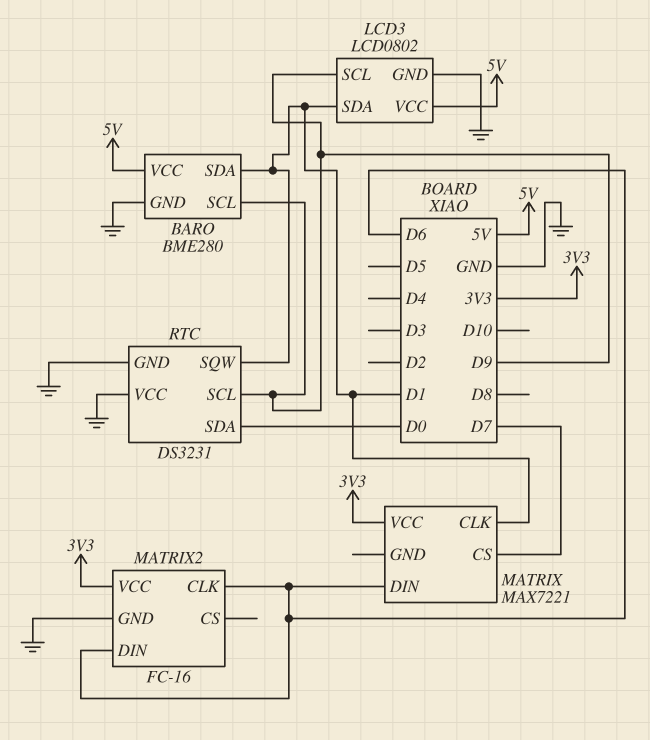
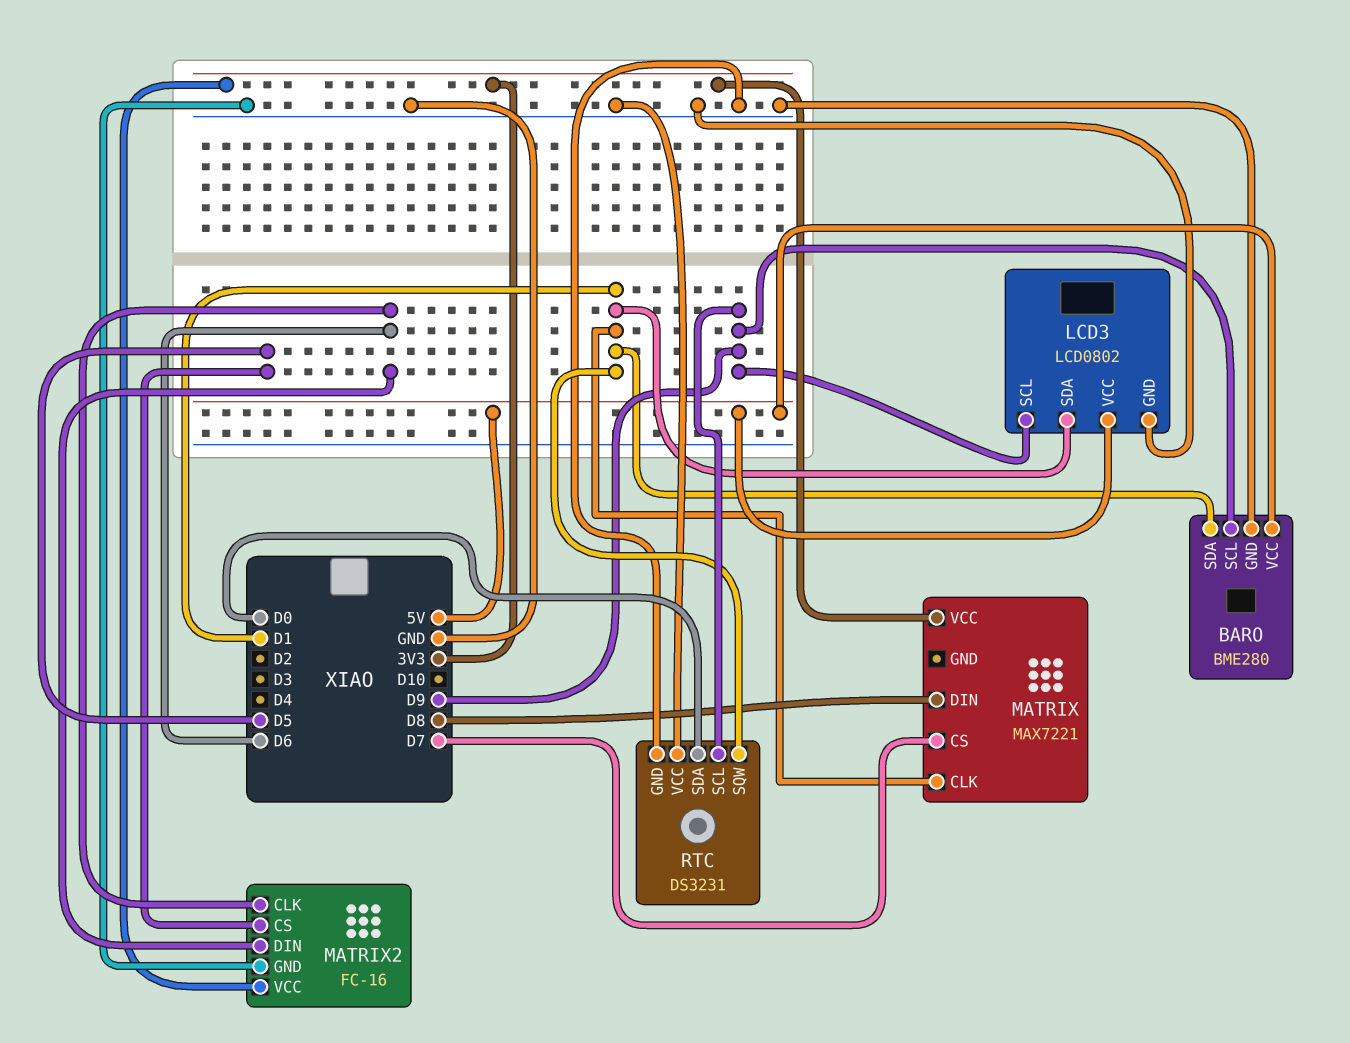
MATRIX pin DIN: D6 -> D8
MATRIX2 pin CS: none -> D5

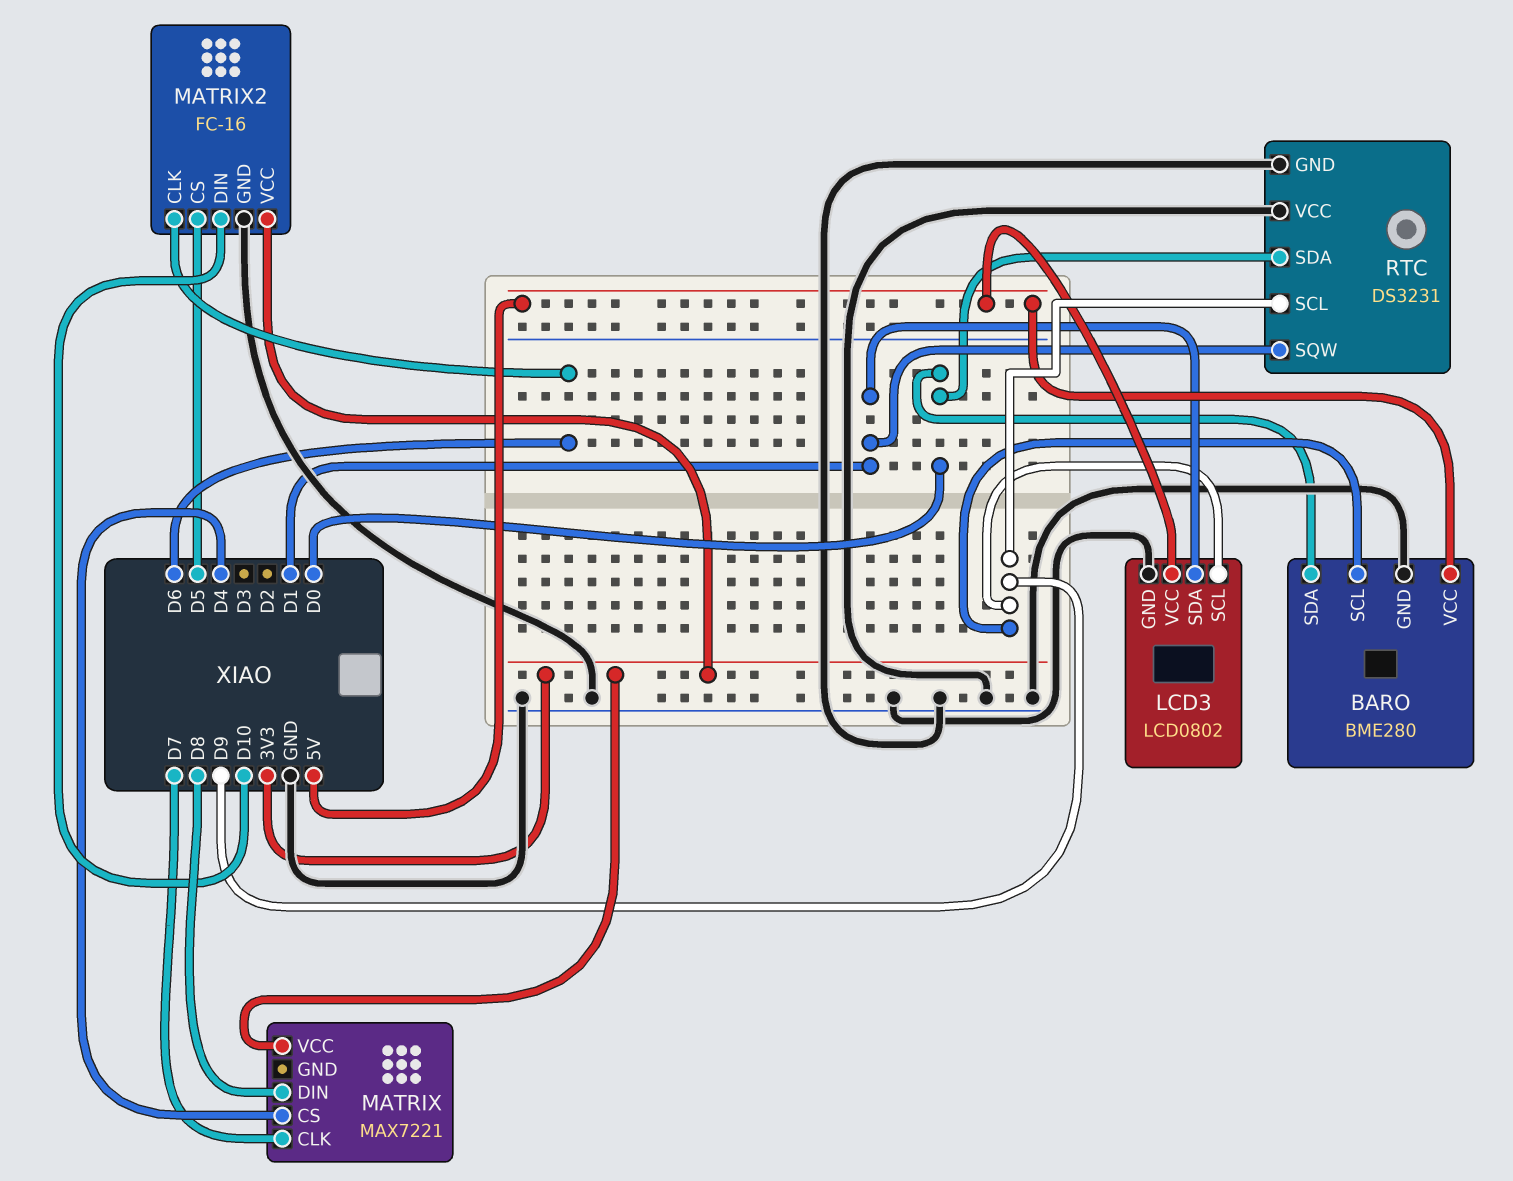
BARO pin SDA: D1 -> D0
MATRIX pin CLK: D1 -> D7
MATRIX pin CS: D7 -> D4
MATRIX2 pin DIN: D6 -> D10

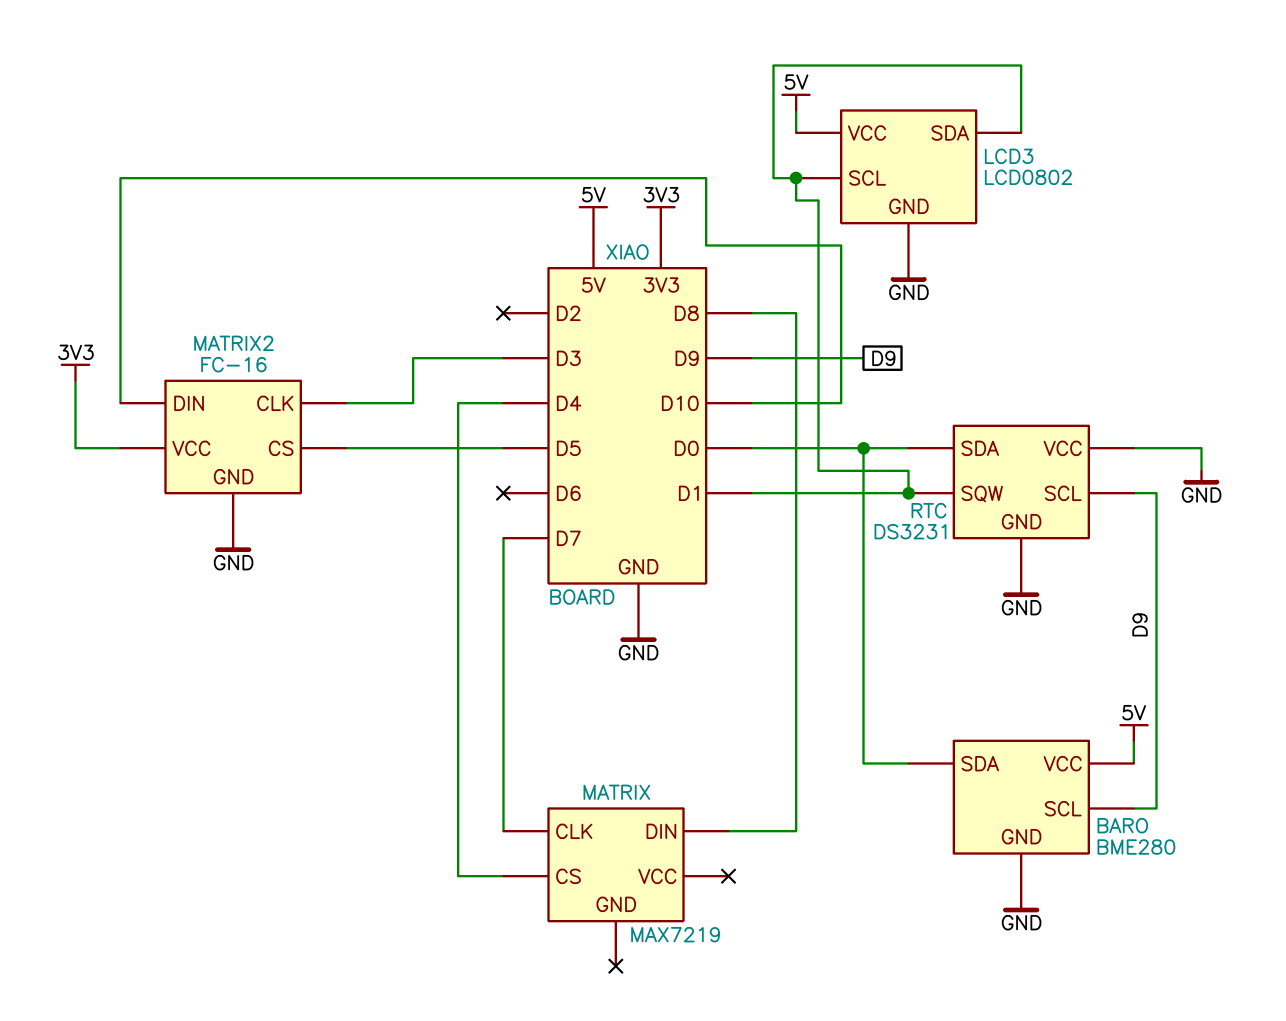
LCD3 pin SCL: D9 -> D1
MATRIX: MAX7221 -> MAX7219
MATRIX pin VCC: 3V3 -> none
MATRIX2 pin CLK: D6 -> D3

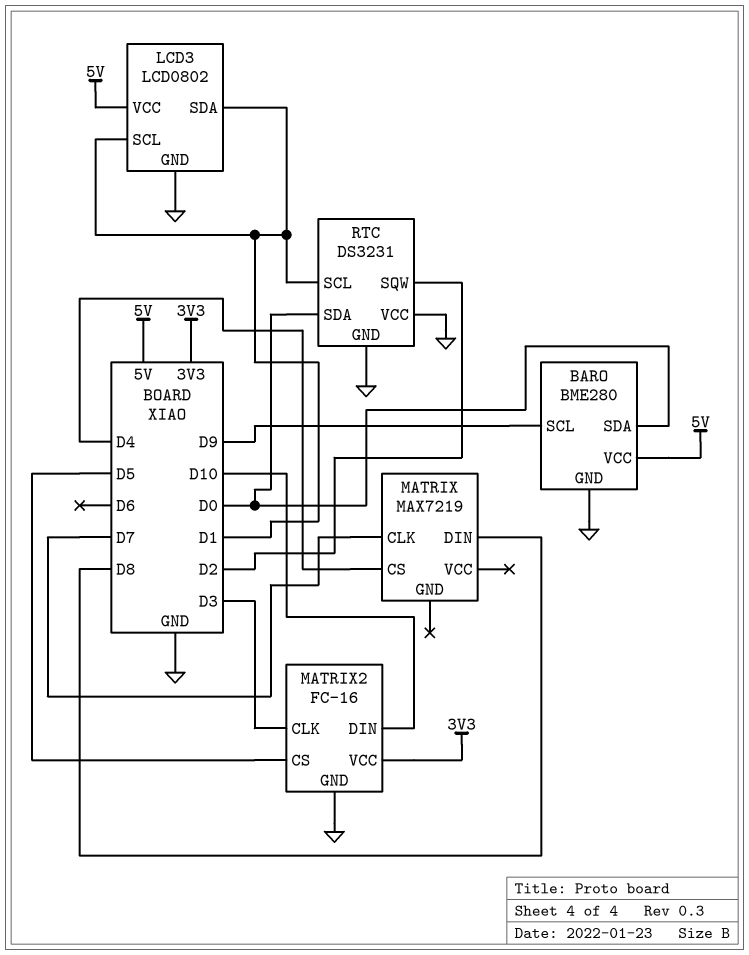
RTC pin SCL: D9 -> D1
RTC pin SQW: D1 -> D2

